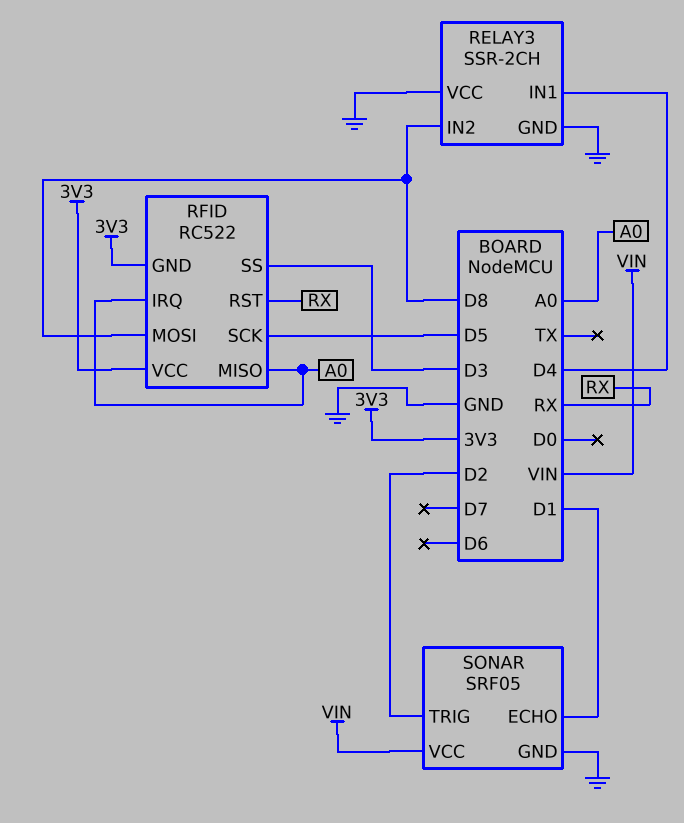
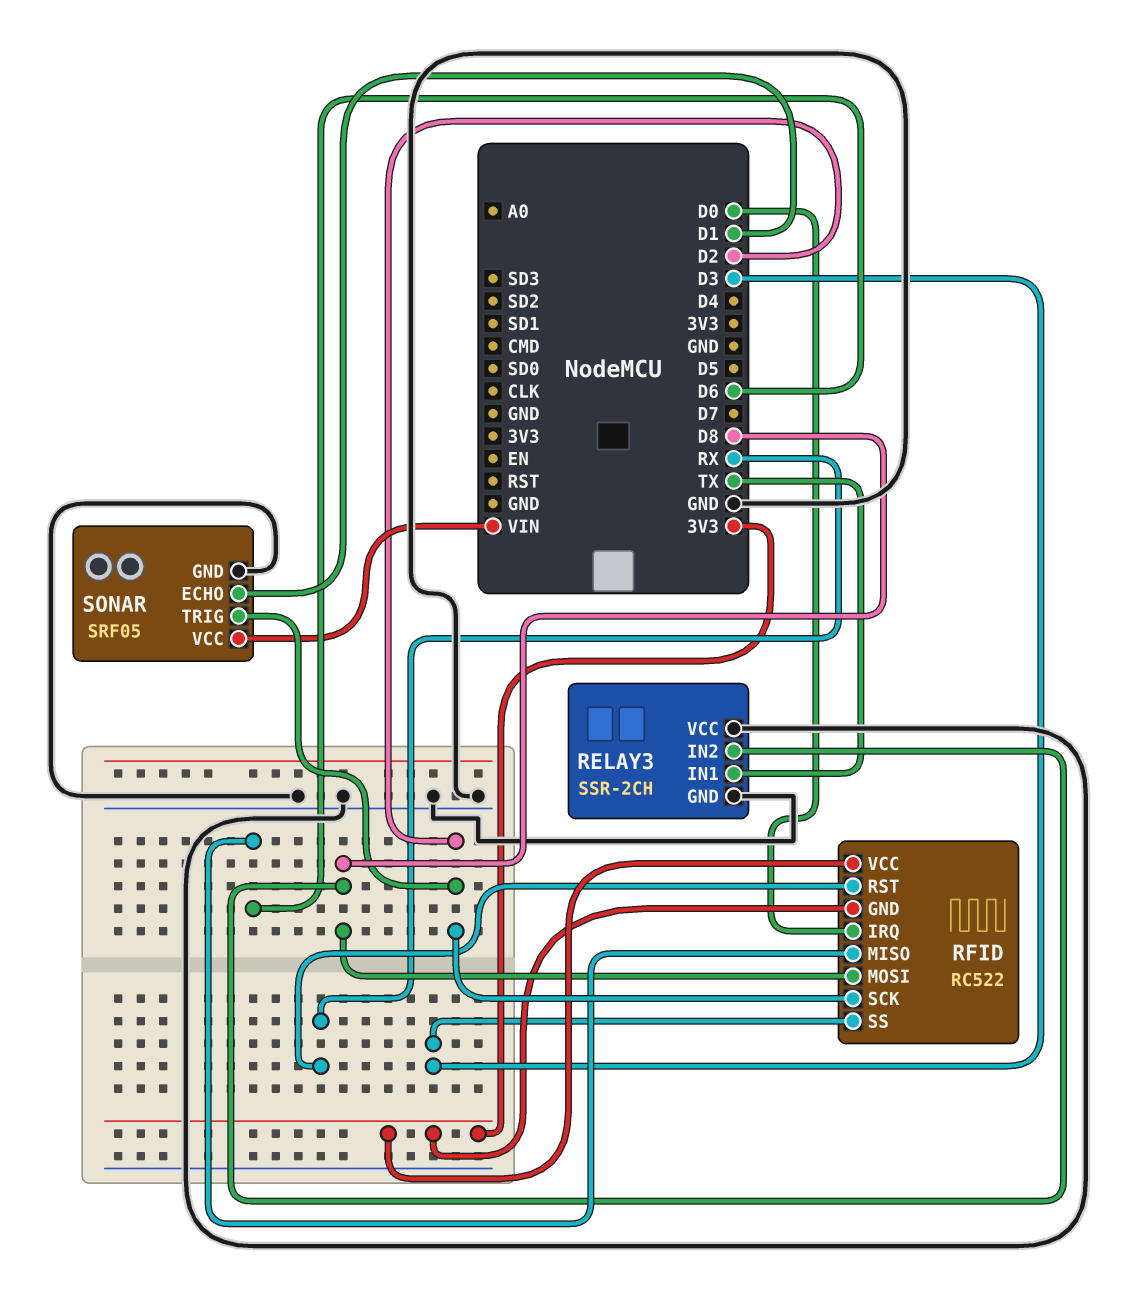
RELAY3 pin IN1: D4 -> TX
RFID pin IRQ: A0 -> D0
RFID pin MISO: A0 -> D6
RFID pin SCK: D5 -> D2

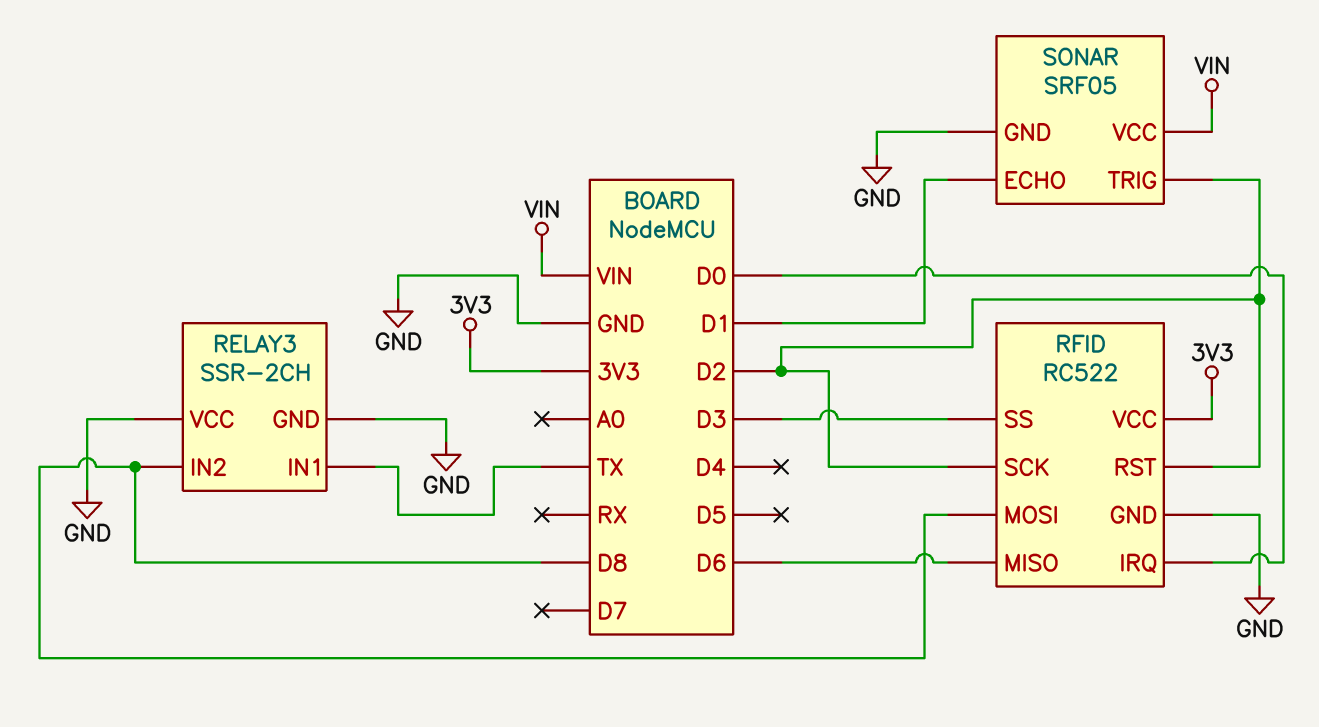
RFID pin GND: 3V3 -> GND
RFID pin RST: RX -> D2

